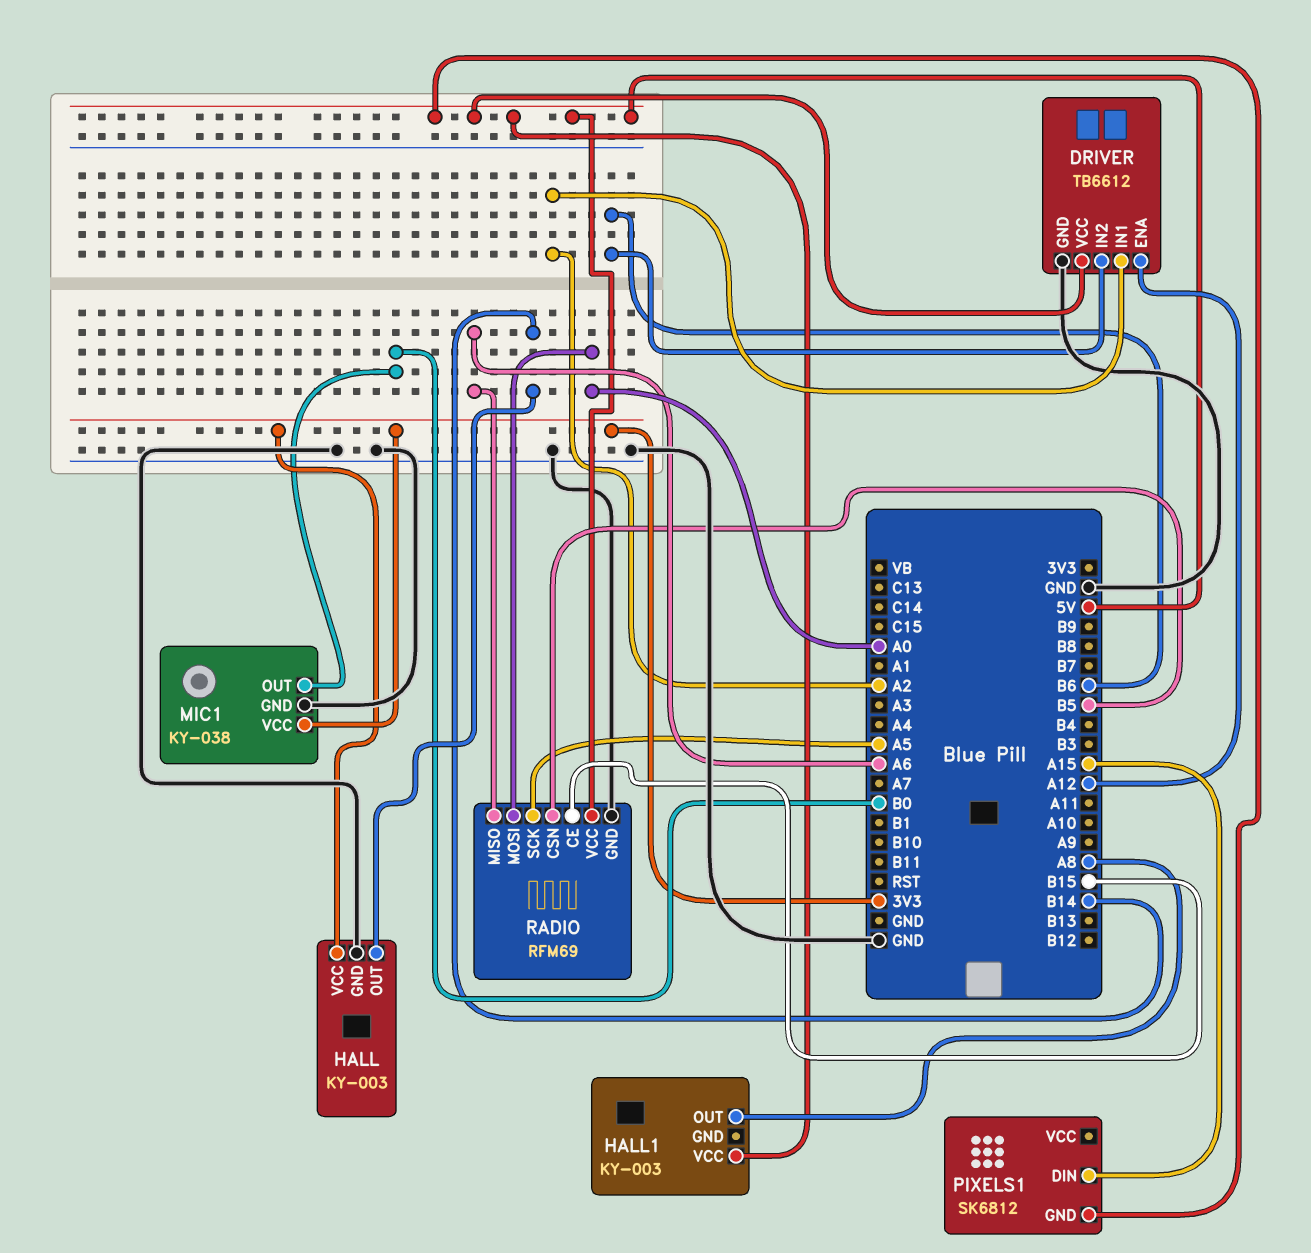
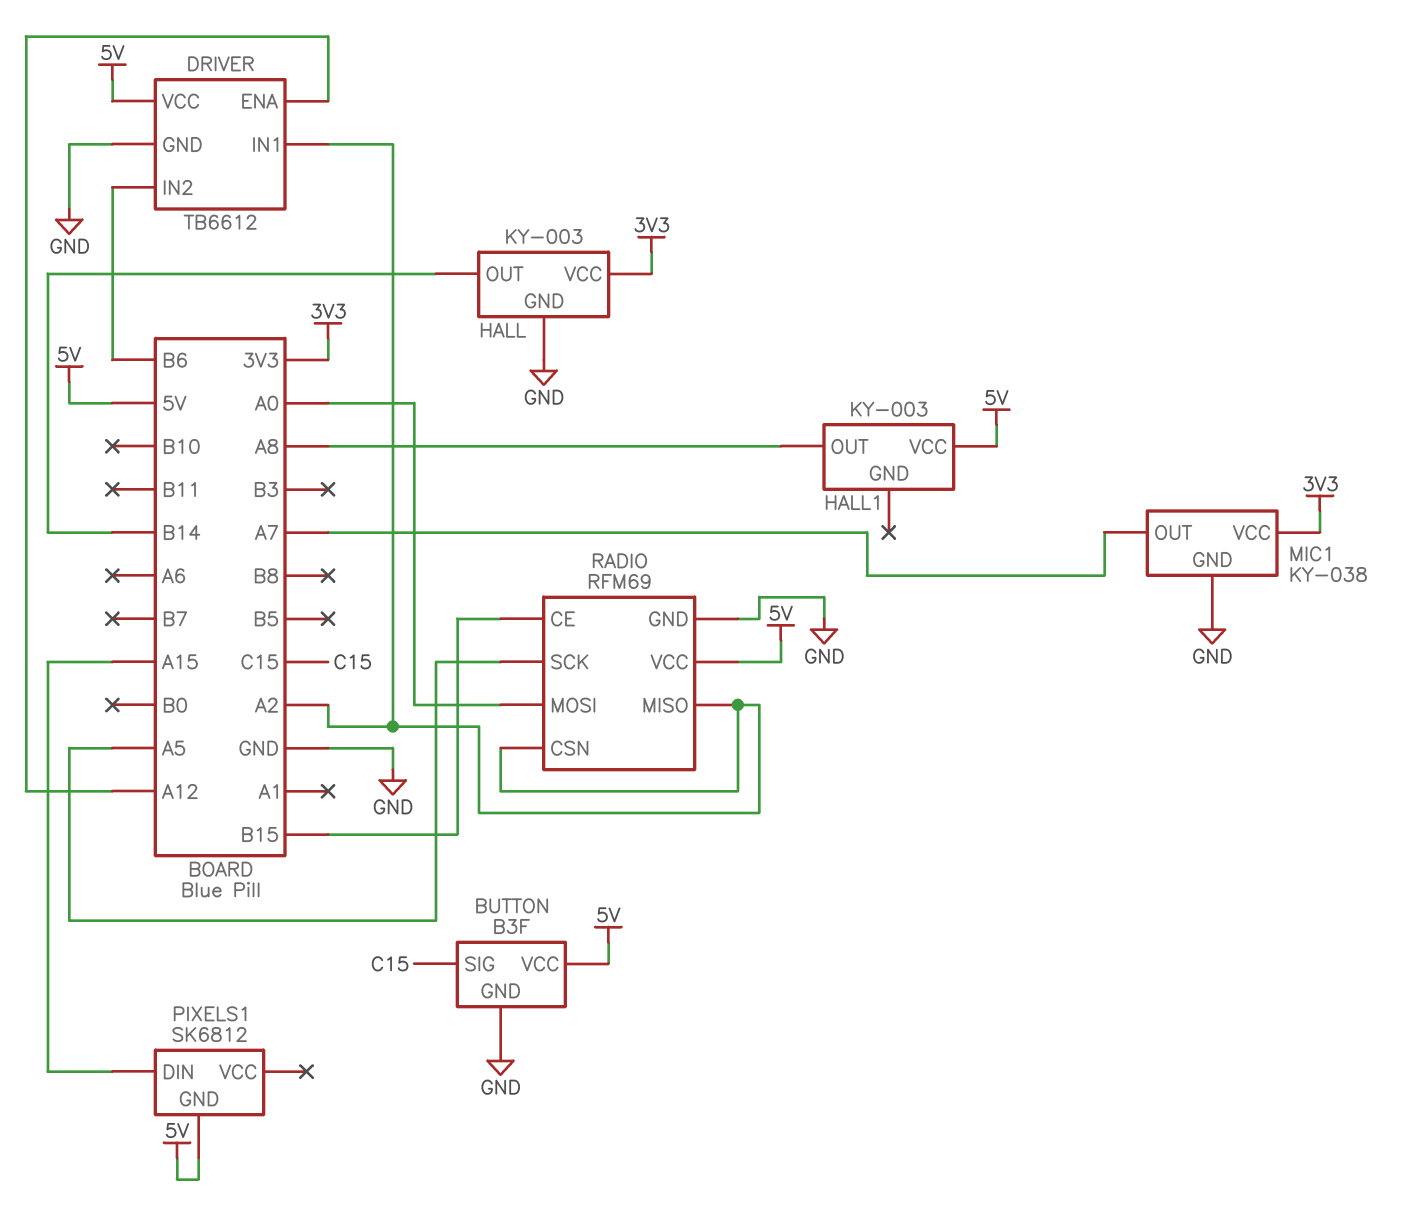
BUTTON: none -> B3F
BUTTON pin GND: none -> GND
BUTTON pin SIG: none -> C15
BUTTON pin VCC: none -> 5V
MIC1 pin OUT: B0 -> A7
RADIO pin CSN: B5 -> A2
RADIO pin MISO: A6 -> A2

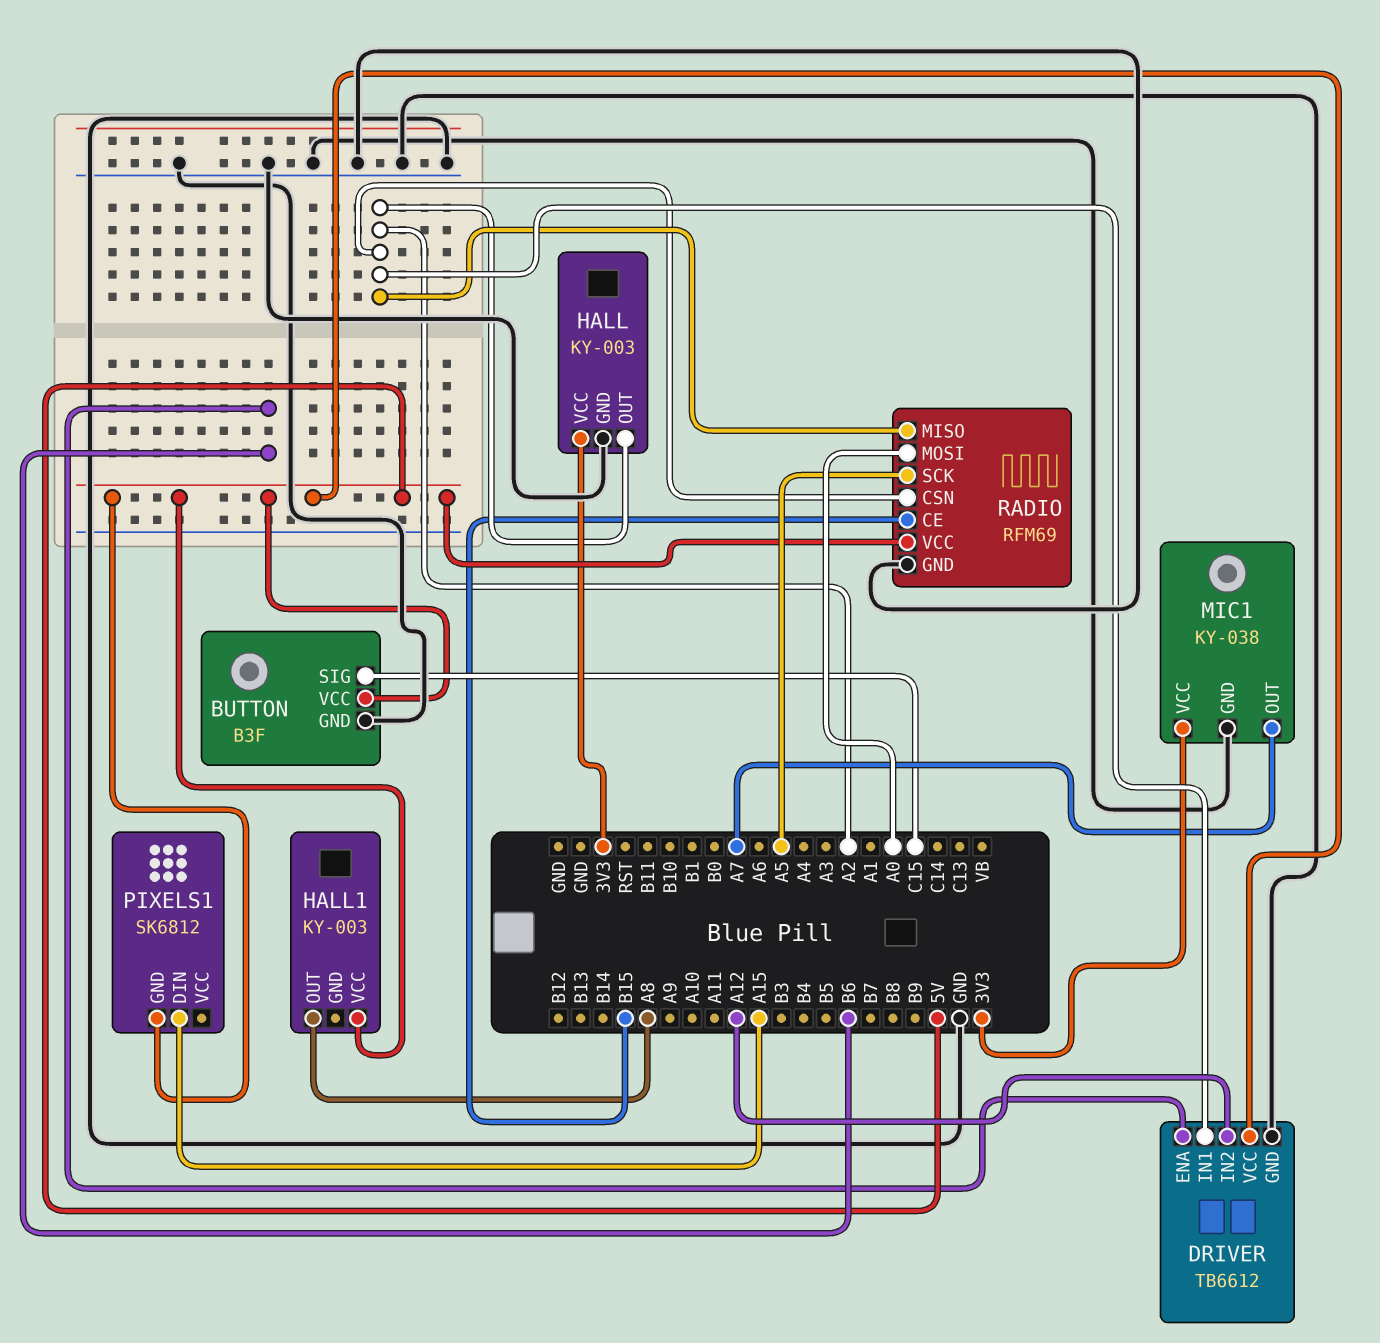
DRIVER pin ENA: A12 -> B6
DRIVER pin IN2: B6 -> A12
HALL pin OUT: B14 -> A2

